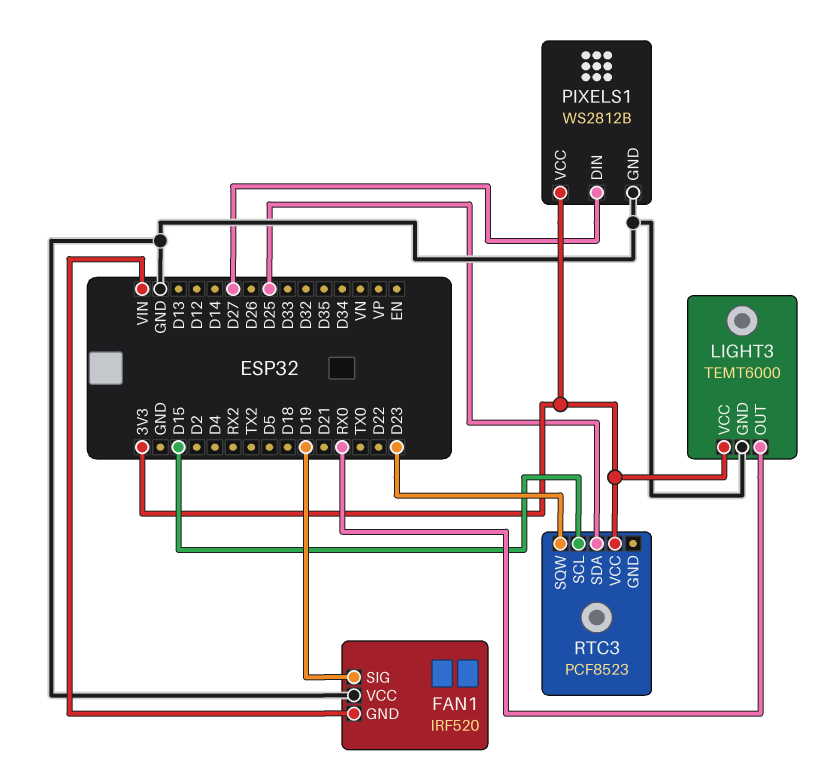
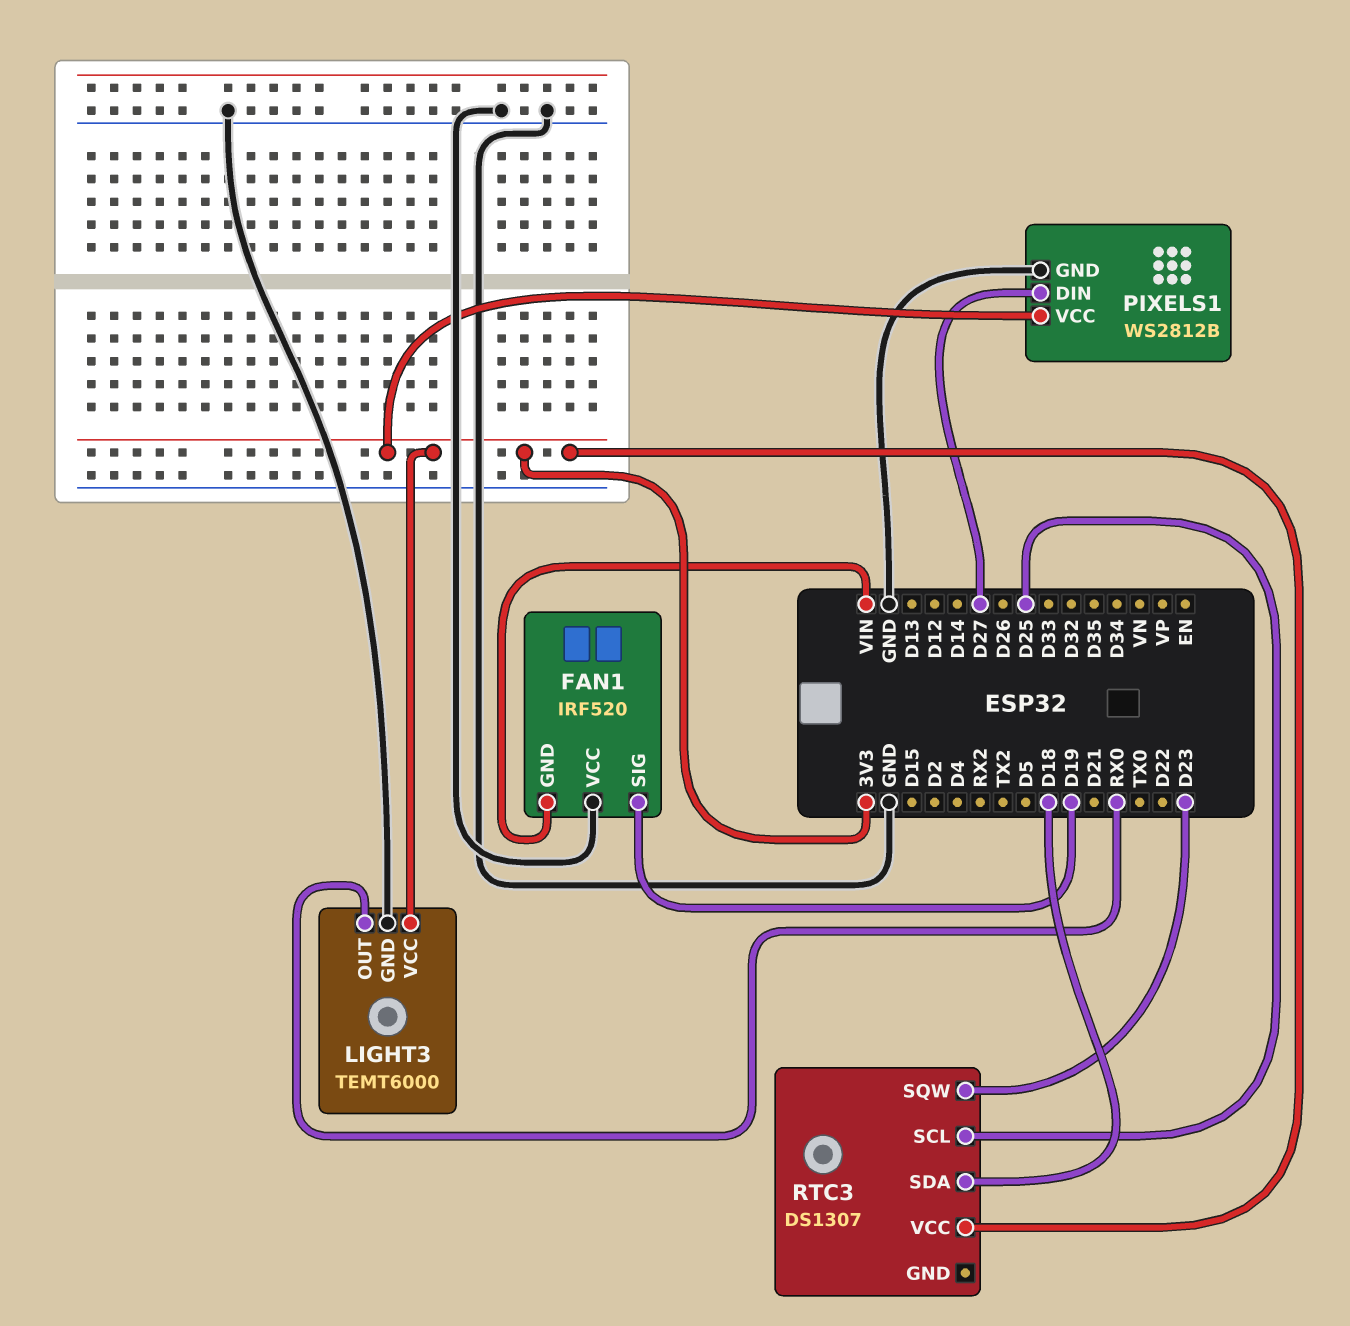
RTC3: PCF8523 -> DS1307
RTC3 pin SCL: D15 -> D25
RTC3 pin SDA: D25 -> D18

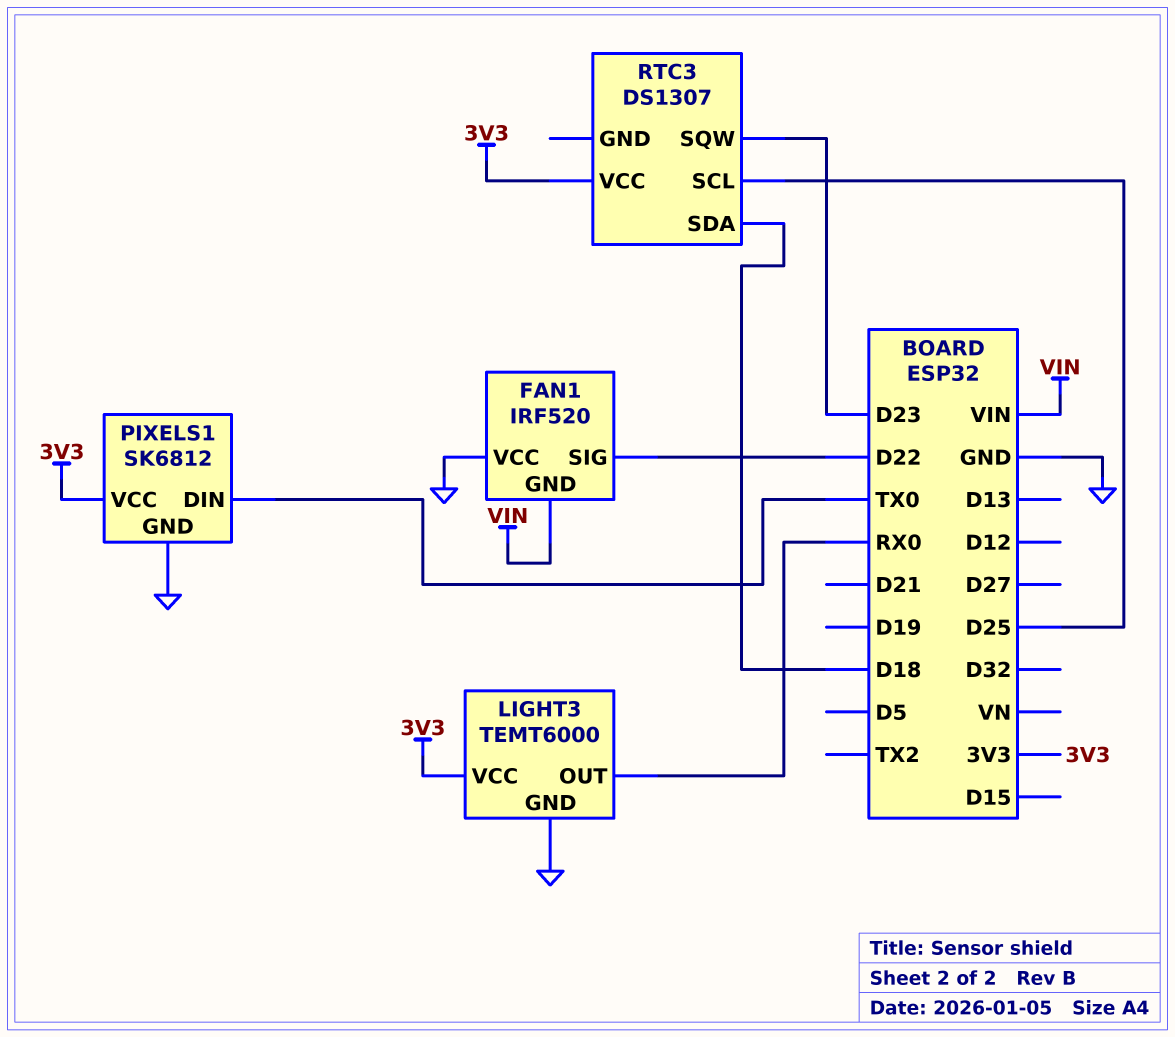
FAN1 pin SIG: D19 -> D22
PIXELS1: WS2812B -> SK6812
PIXELS1 pin DIN: D27 -> TX0

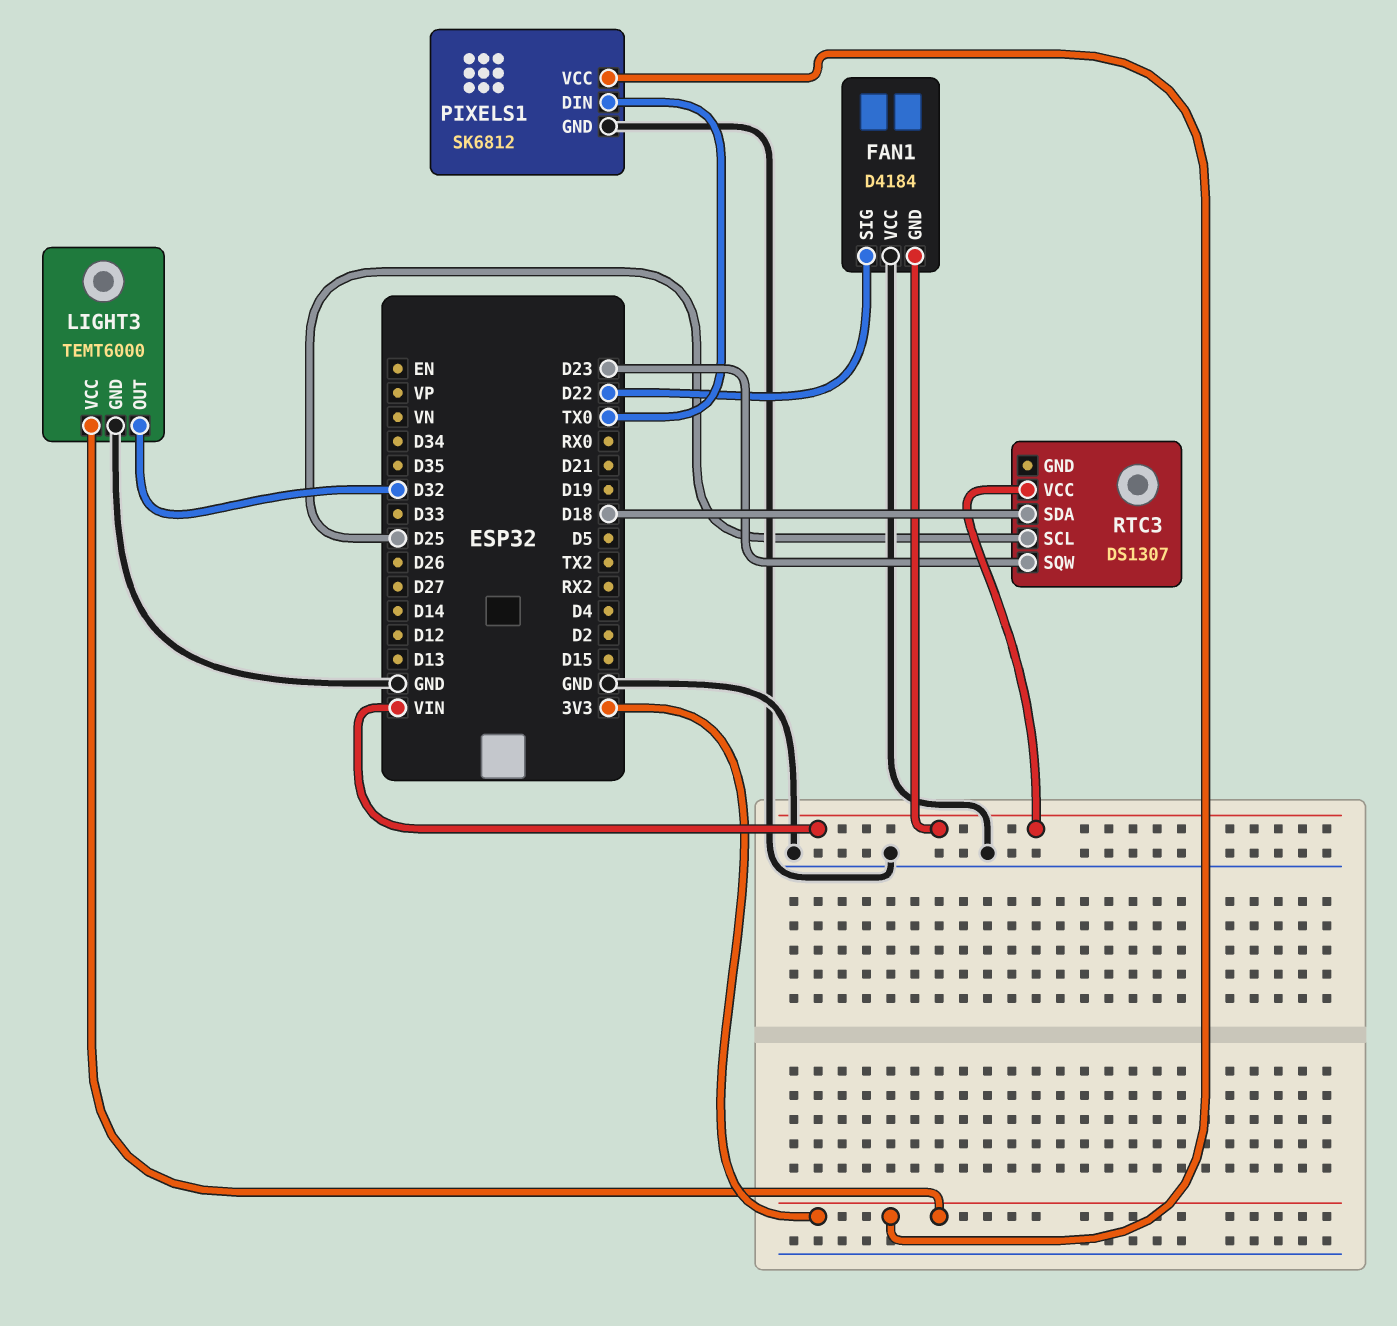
FAN1: IRF520 -> D4184
LIGHT3 pin OUT: RX0 -> D32
RTC3 pin VCC: 3V3 -> VIN

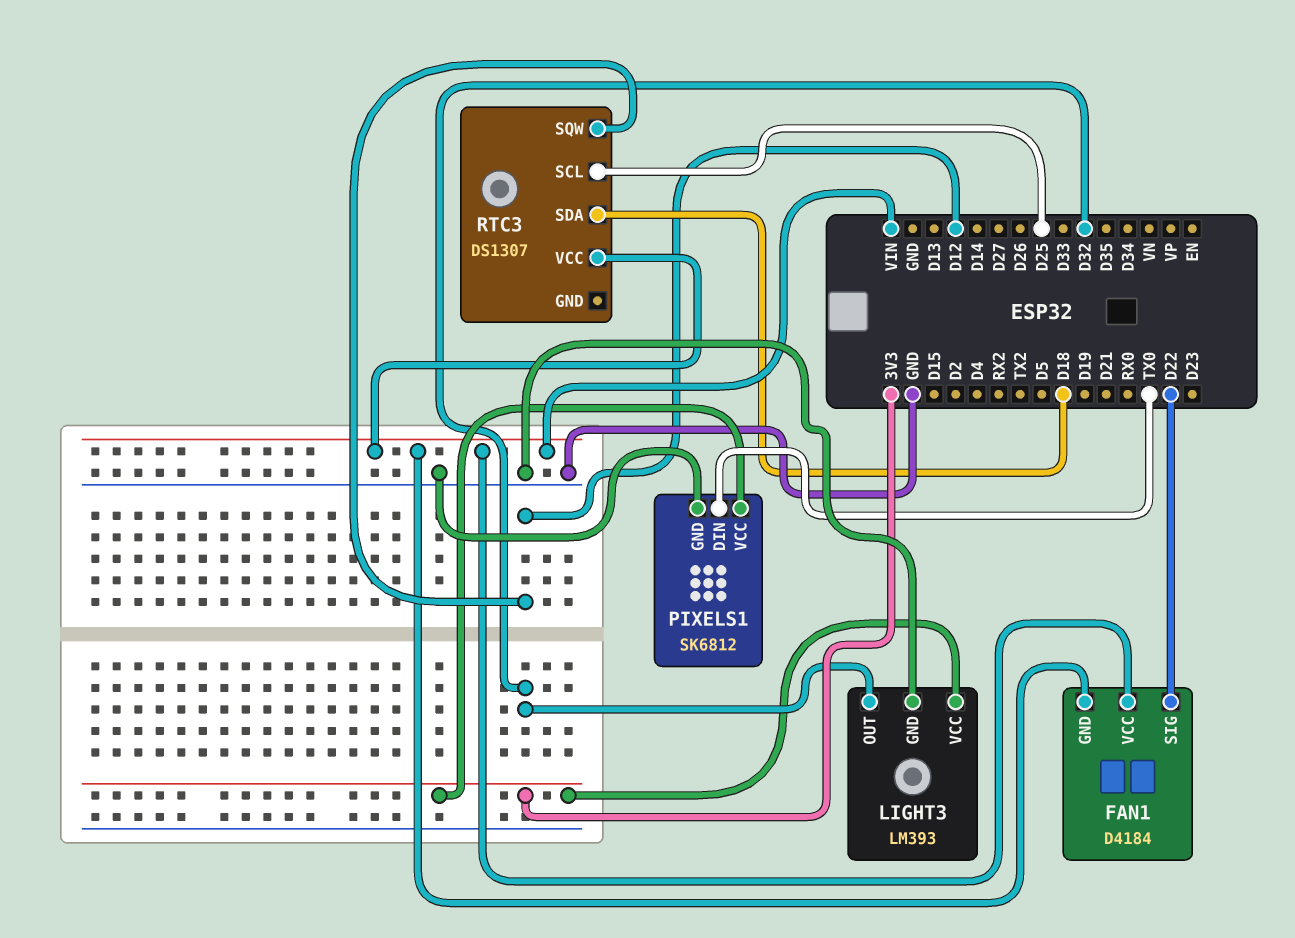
FAN1 pin VCC: GND -> VIN
LIGHT3: TEMT6000 -> LM393
RTC3 pin SQW: D23 -> D12

